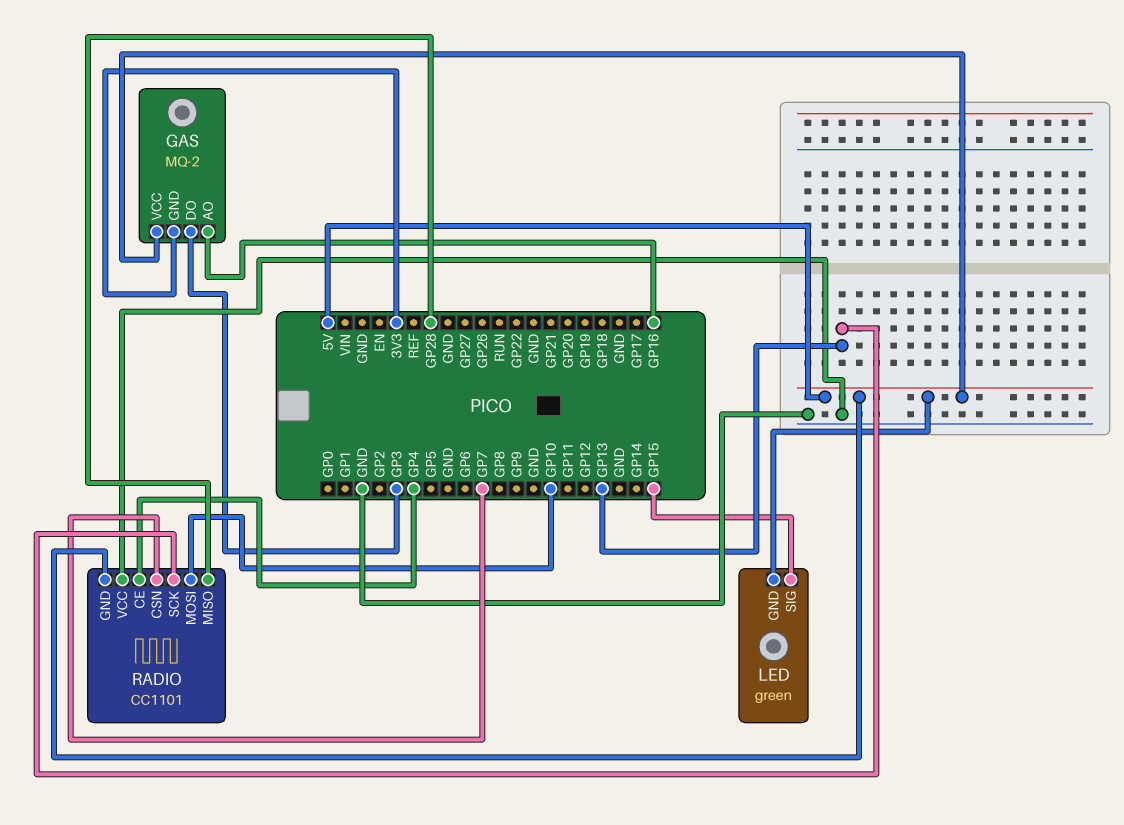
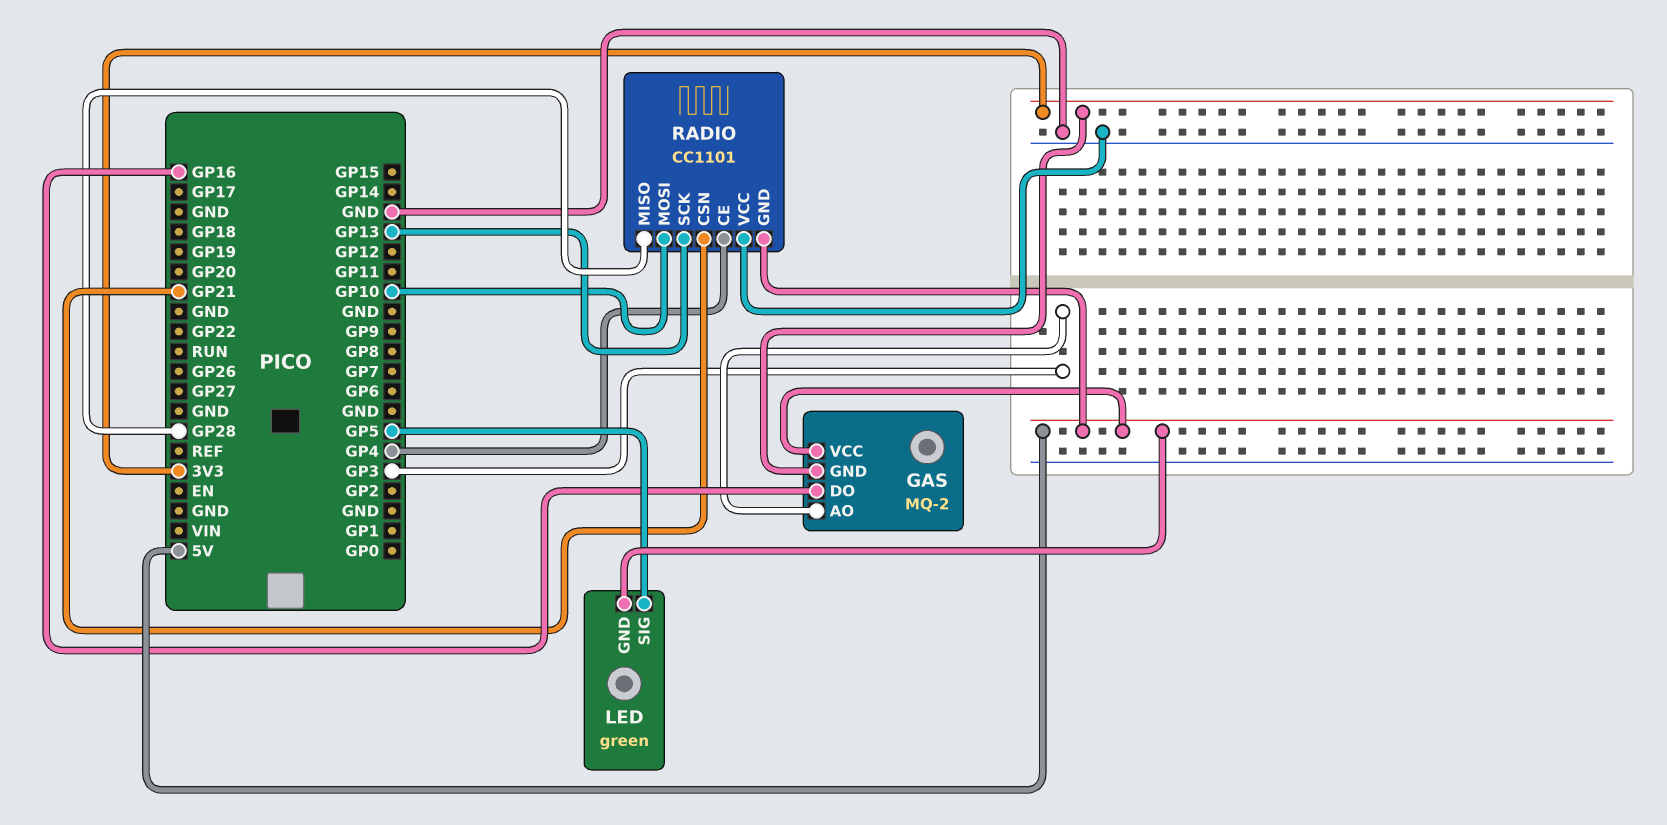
GAS pin AO: GP16 -> GP3
GAS pin DO: GP3 -> GP16
LED pin SIG: GP15 -> GP5
RADIO pin CSN: GP7 -> GP21

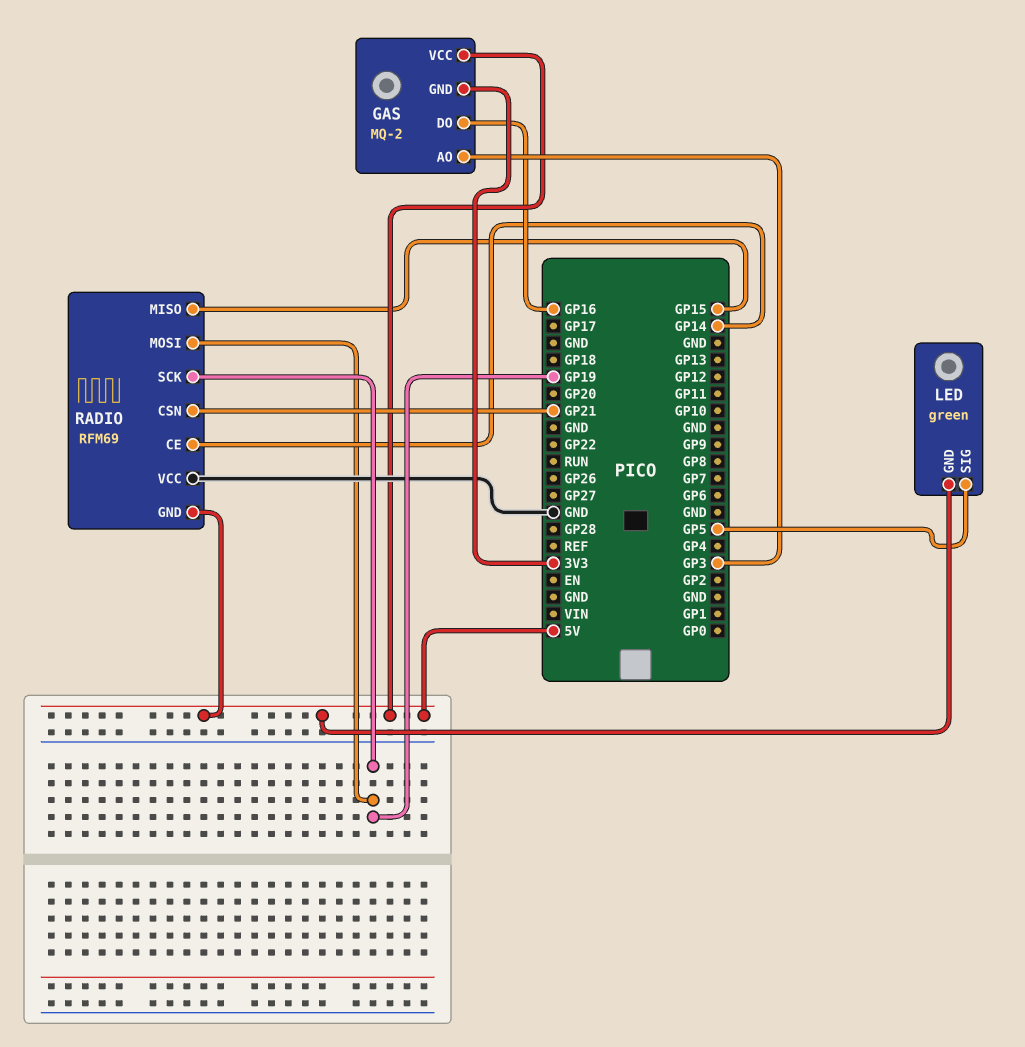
RADIO: CC1101 -> RFM69
RADIO pin CE: GP4 -> GP14
RADIO pin MISO: GP28 -> GP15
RADIO pin MOSI: GP10 -> GP19
RADIO pin SCK: GP13 -> GP19

